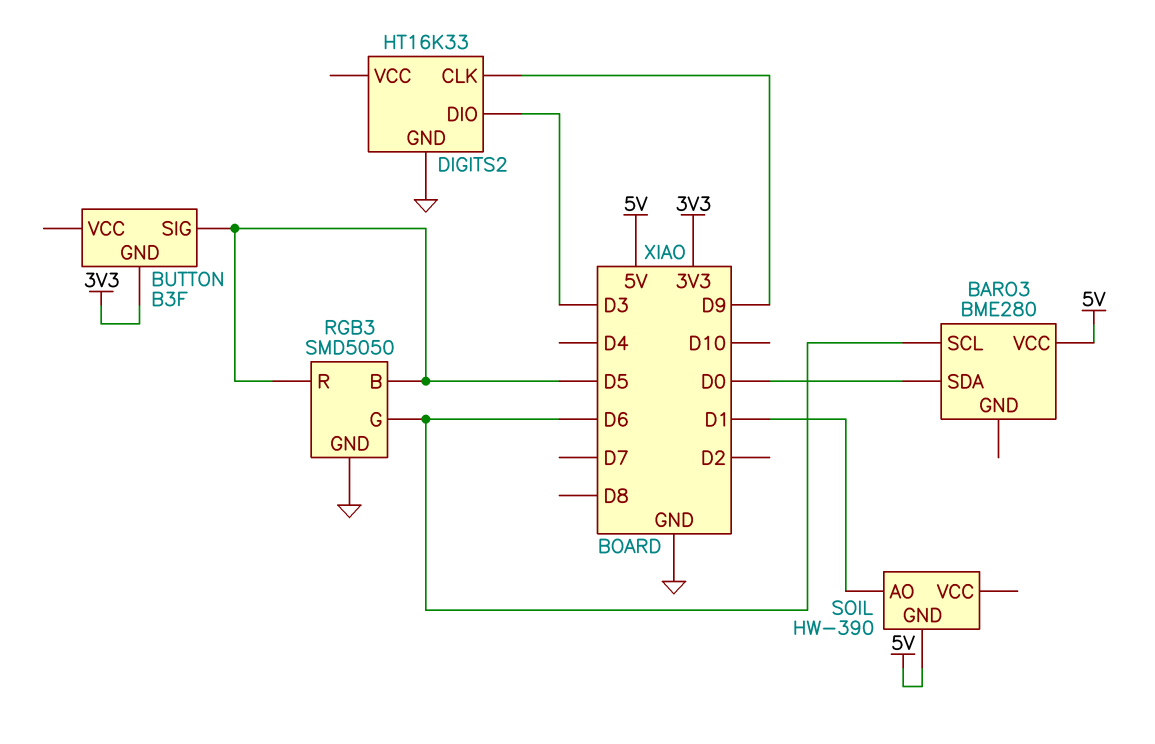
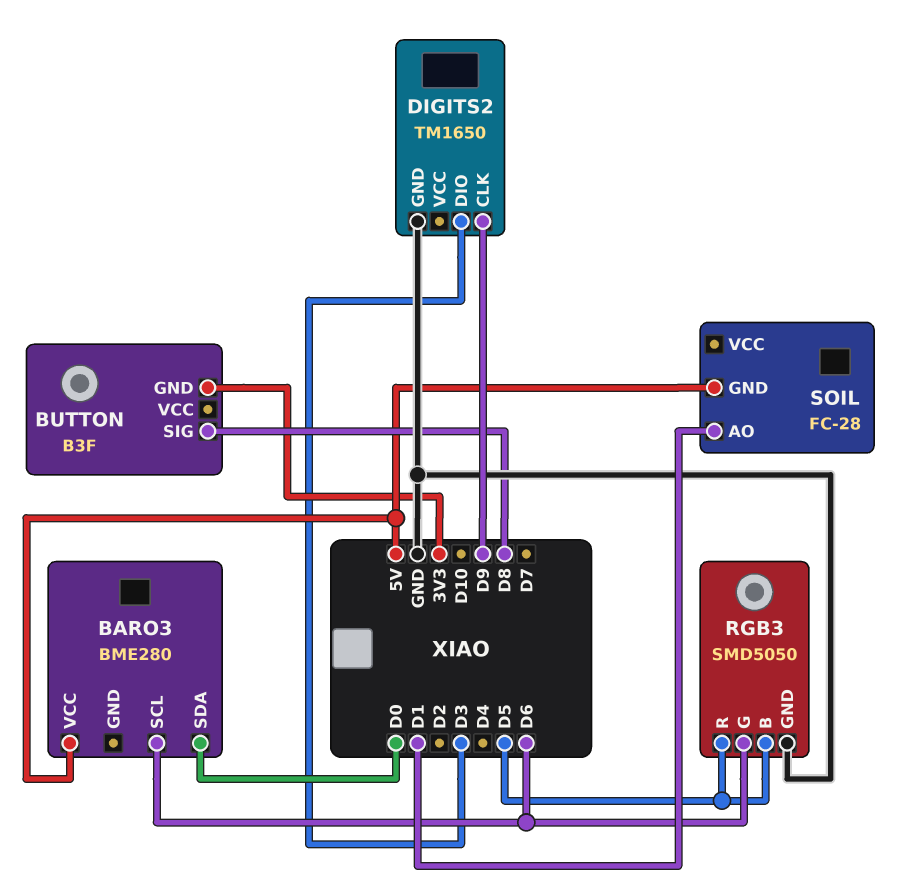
BUTTON pin SIG: D5 -> D8
DIGITS2: HT16K33 -> TM1650
SOIL: HW-390 -> FC-28

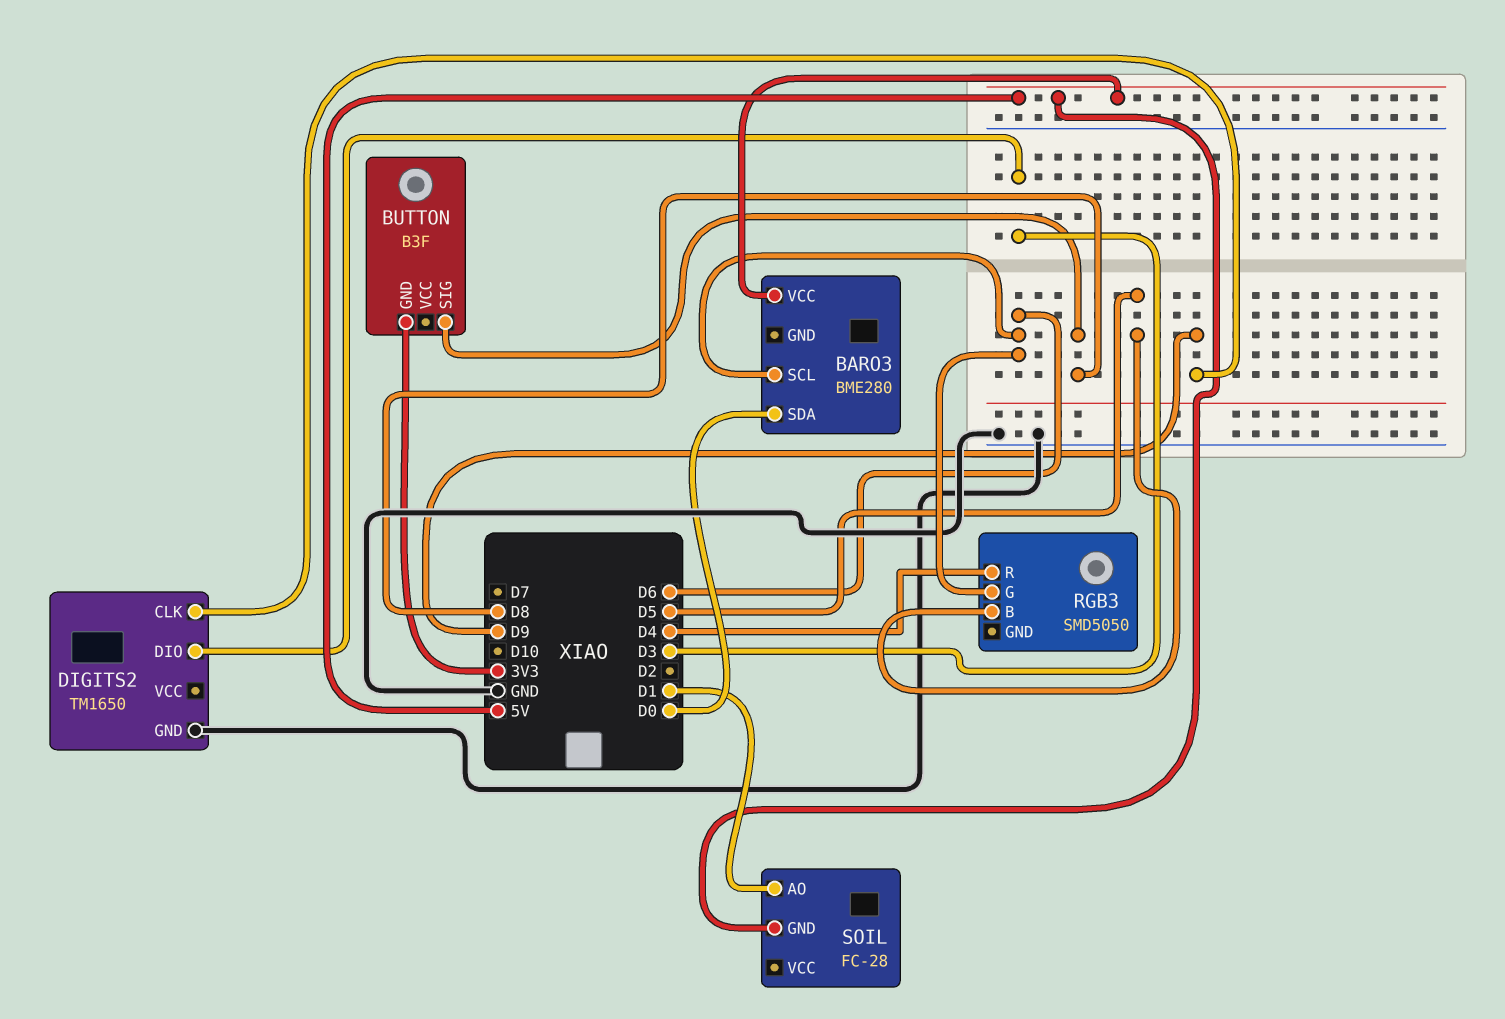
RGB3 pin GND: GND -> none
RGB3 pin R: D5 -> D4

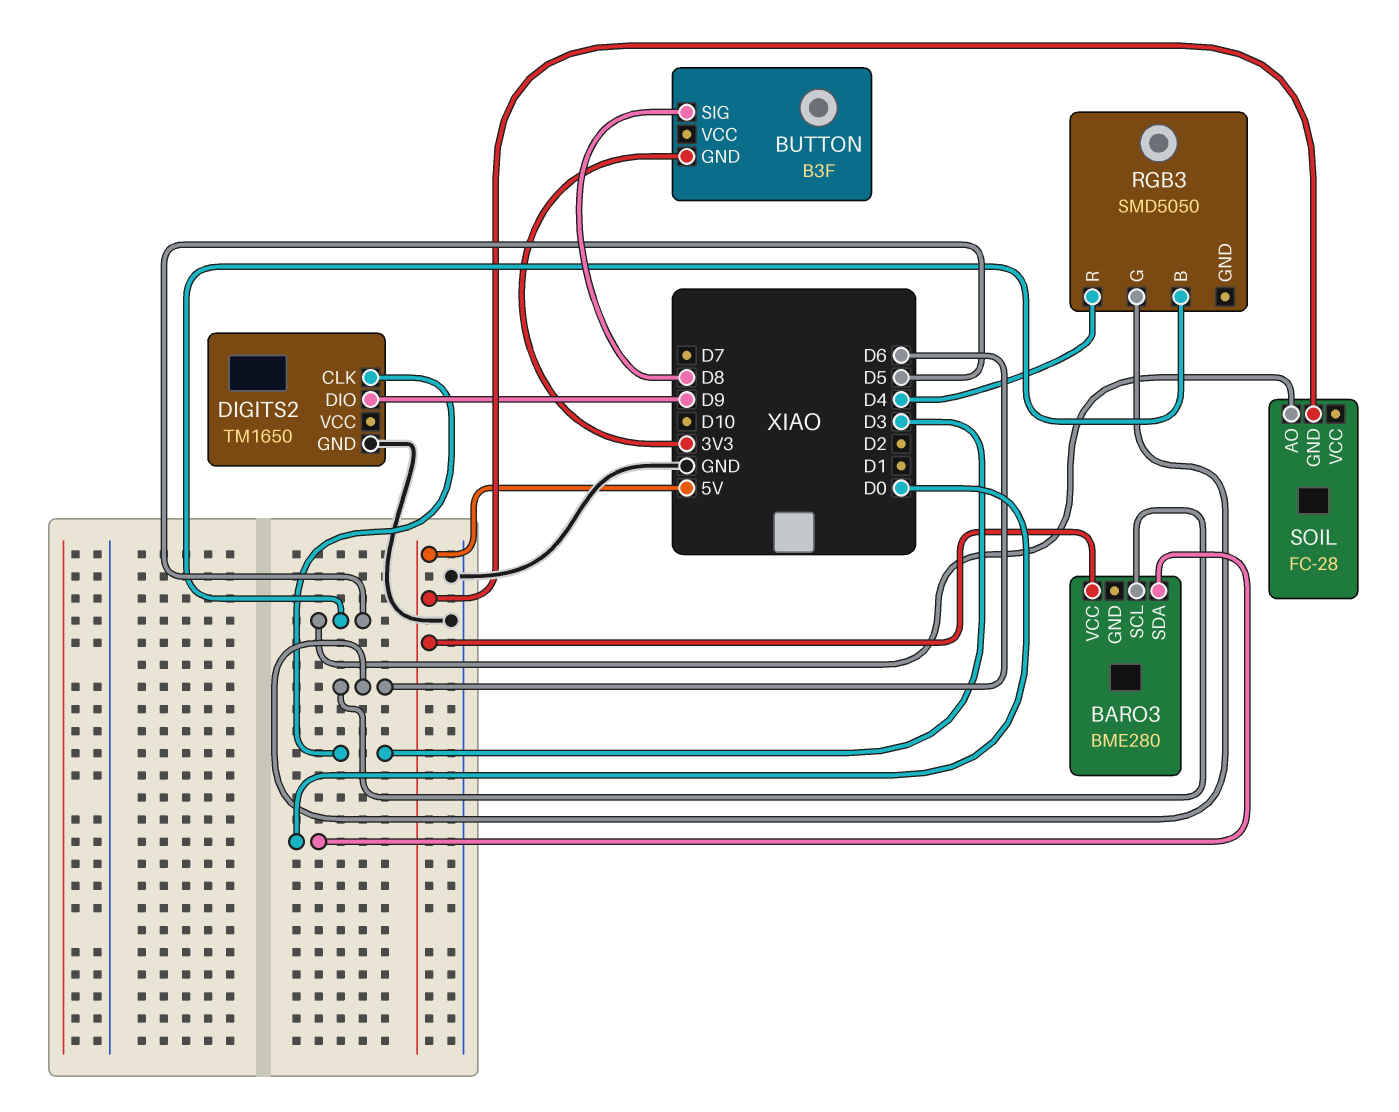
DIGITS2 pin CLK: D9 -> D3
DIGITS2 pin DIO: D3 -> D9
SOIL pin AO: D1 -> D5

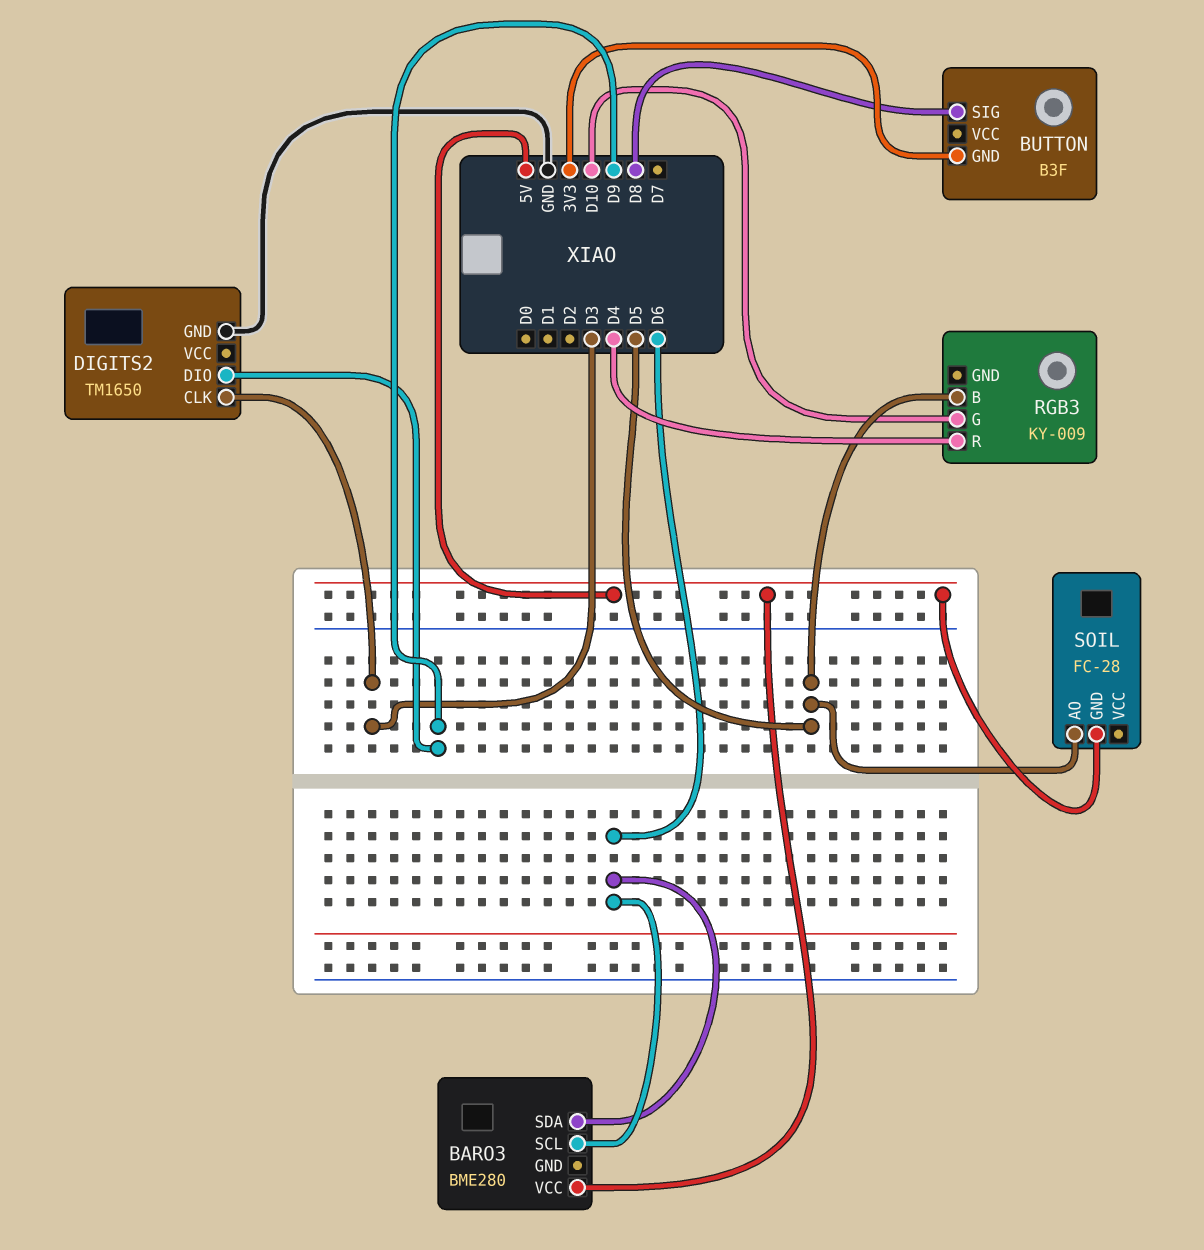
BARO3 pin SDA: D0 -> D6
RGB3: SMD5050 -> KY-009
RGB3 pin G: D6 -> D10

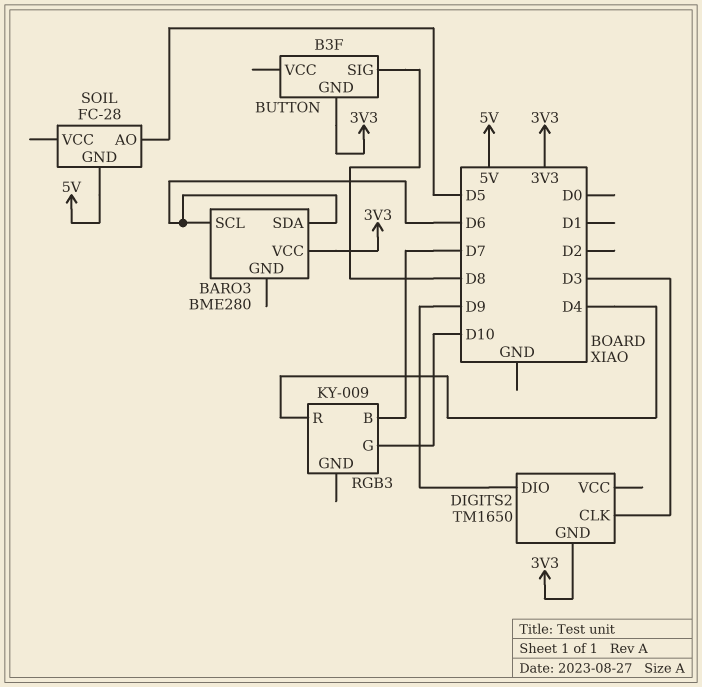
BARO3 pin VCC: 5V -> 3V3
DIGITS2 pin GND: GND -> 3V3
RGB3 pin B: D5 -> D7

